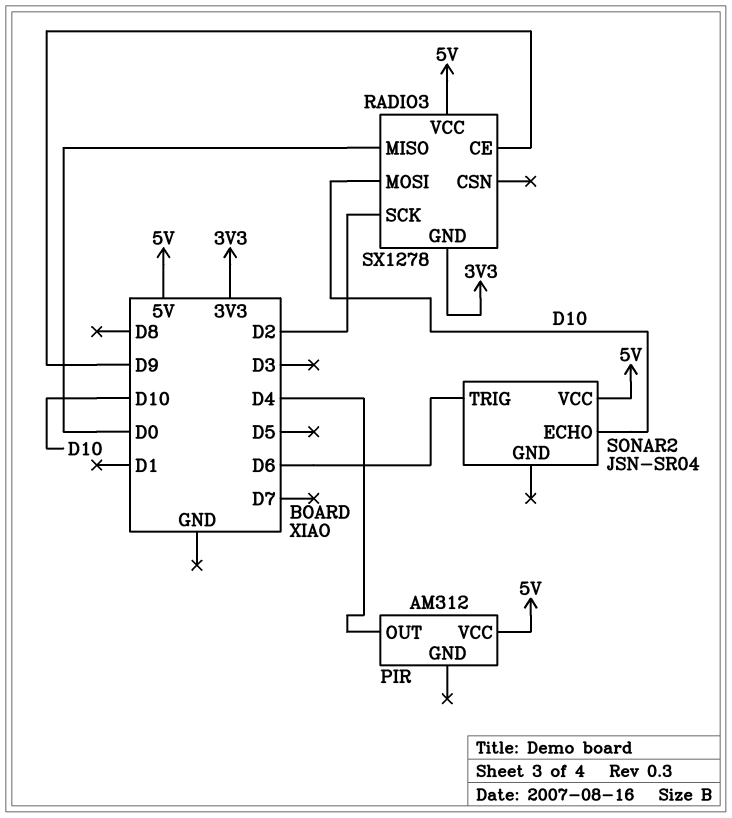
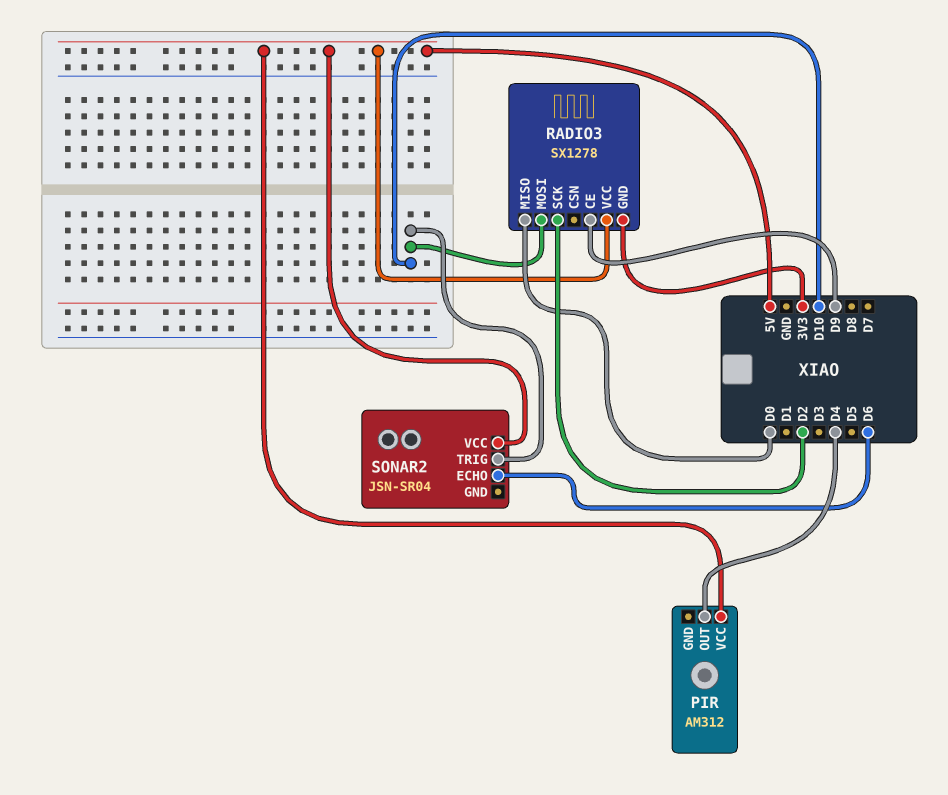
SONAR2 pin ECHO: D10 -> D6
SONAR2 pin TRIG: D6 -> D10

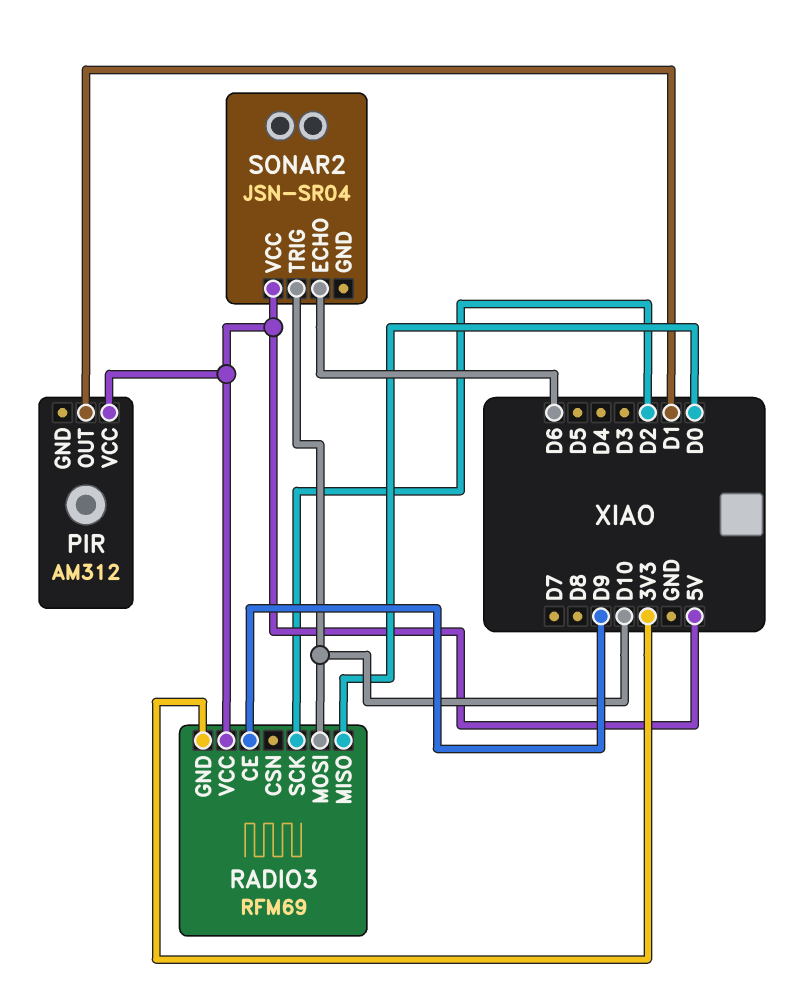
PIR pin OUT: D4 -> D1
RADIO3: SX1278 -> RFM69

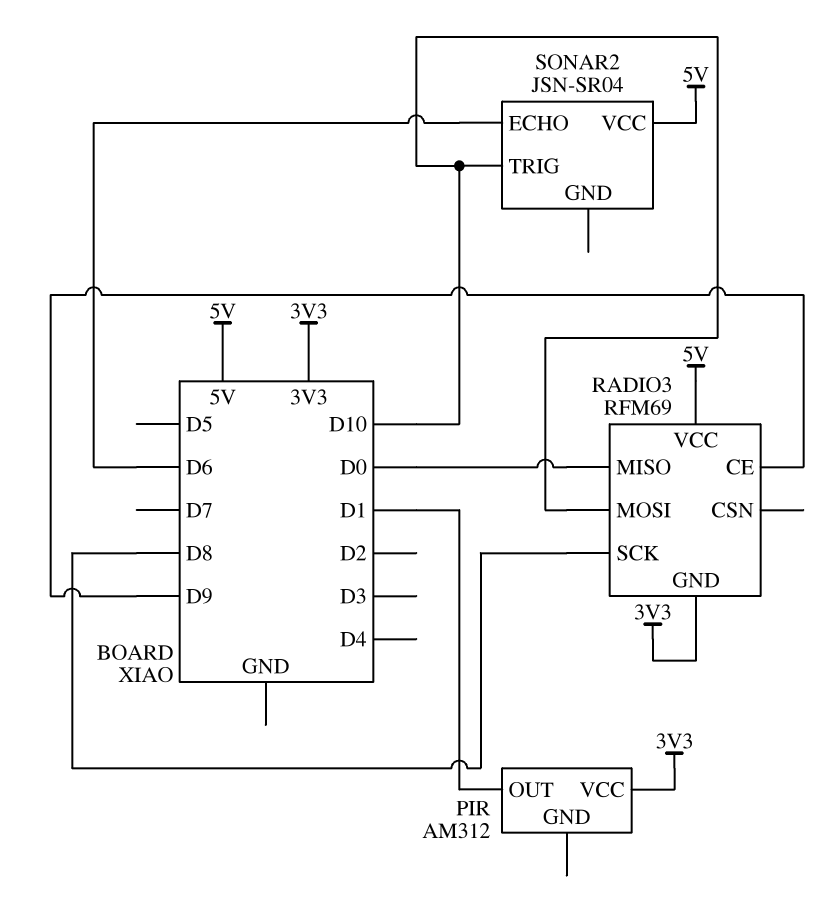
PIR pin VCC: 5V -> 3V3
RADIO3 pin SCK: D2 -> D8

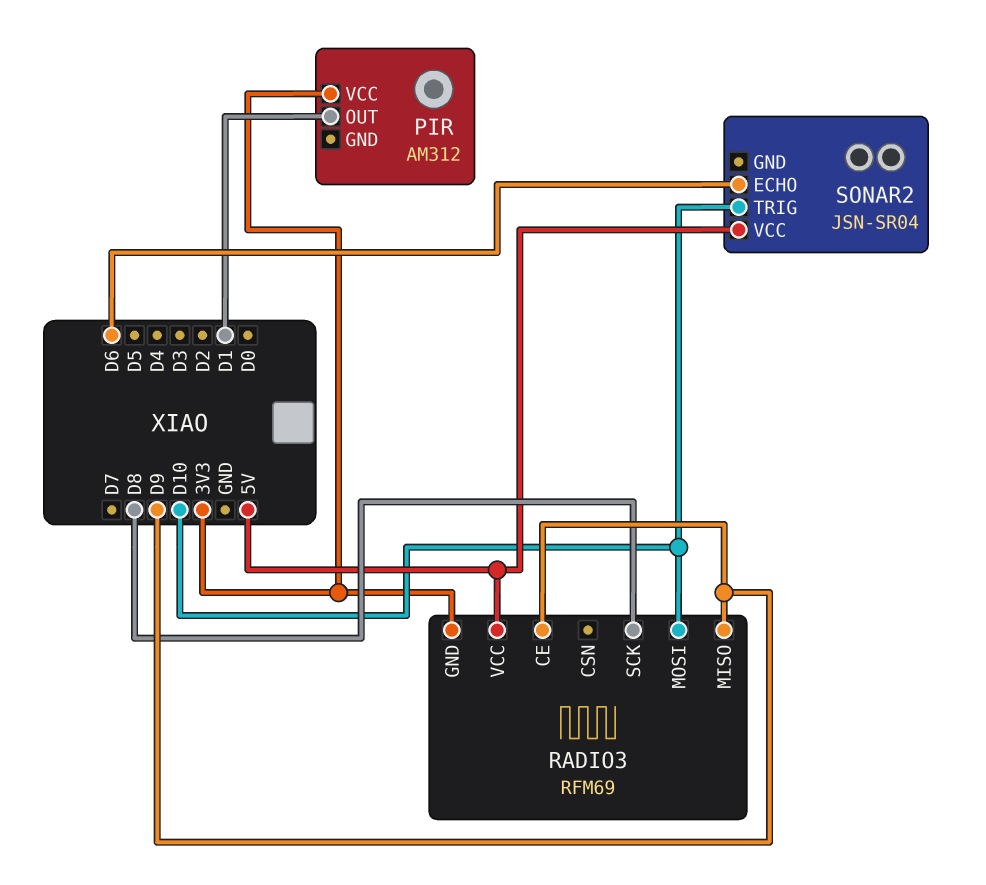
RADIO3 pin MISO: D0 -> D9

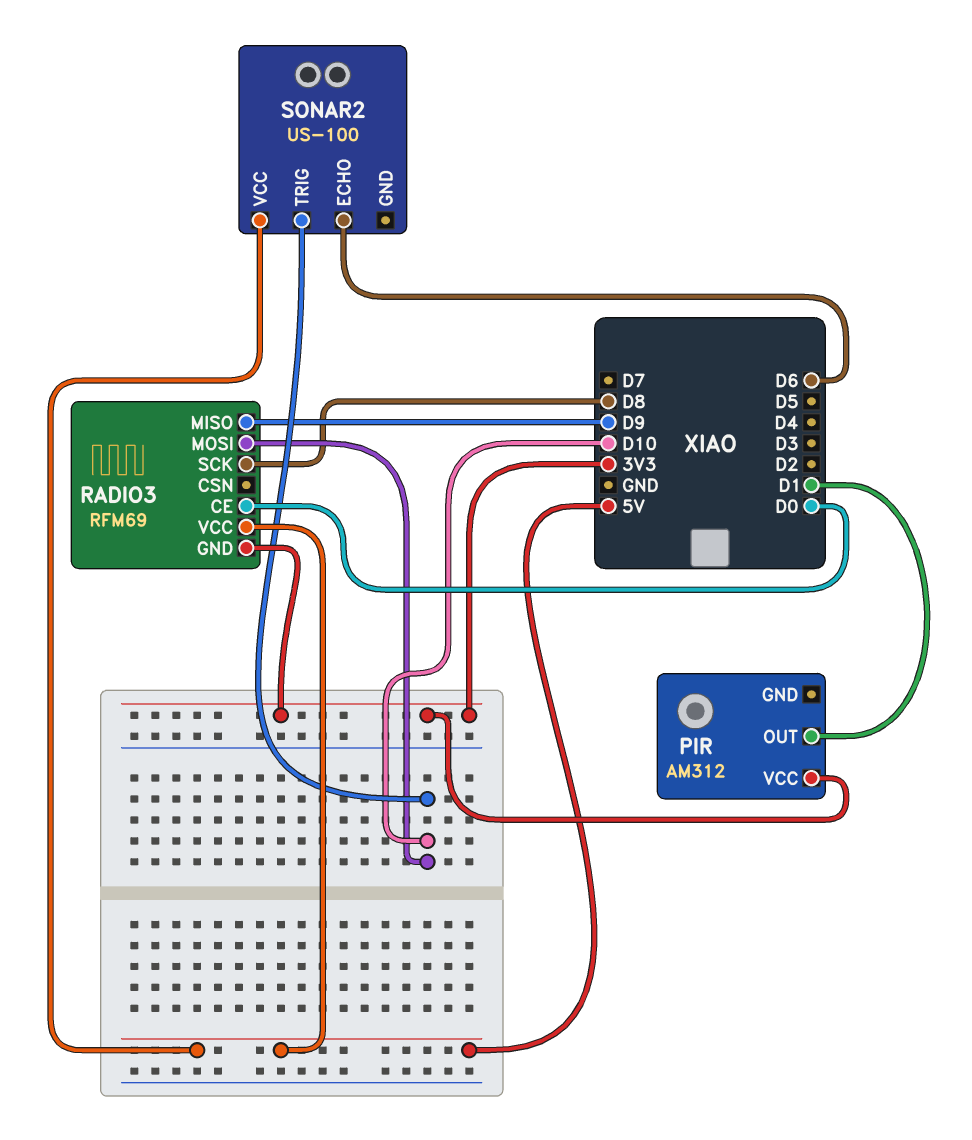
RADIO3 pin CE: D9 -> D0
SONAR2: JSN-SR04 -> US-100

